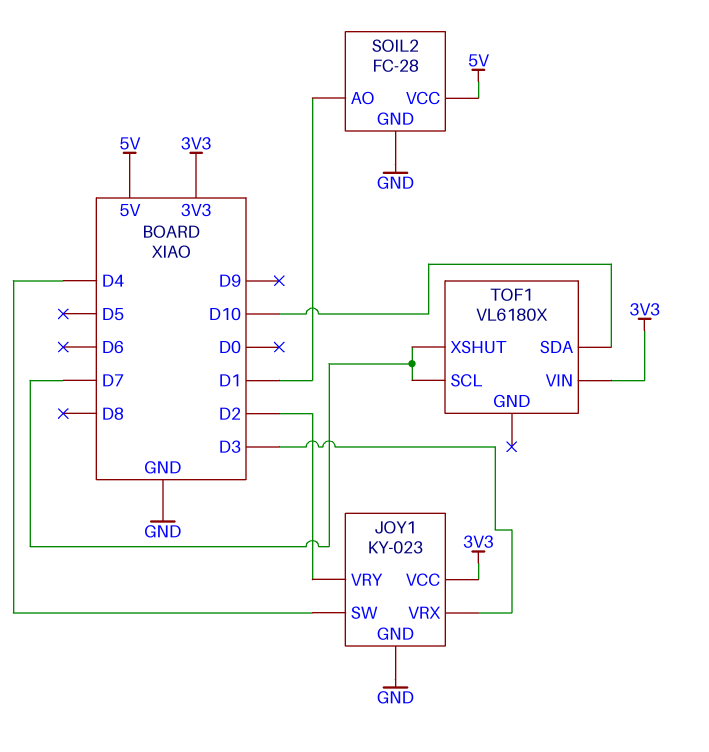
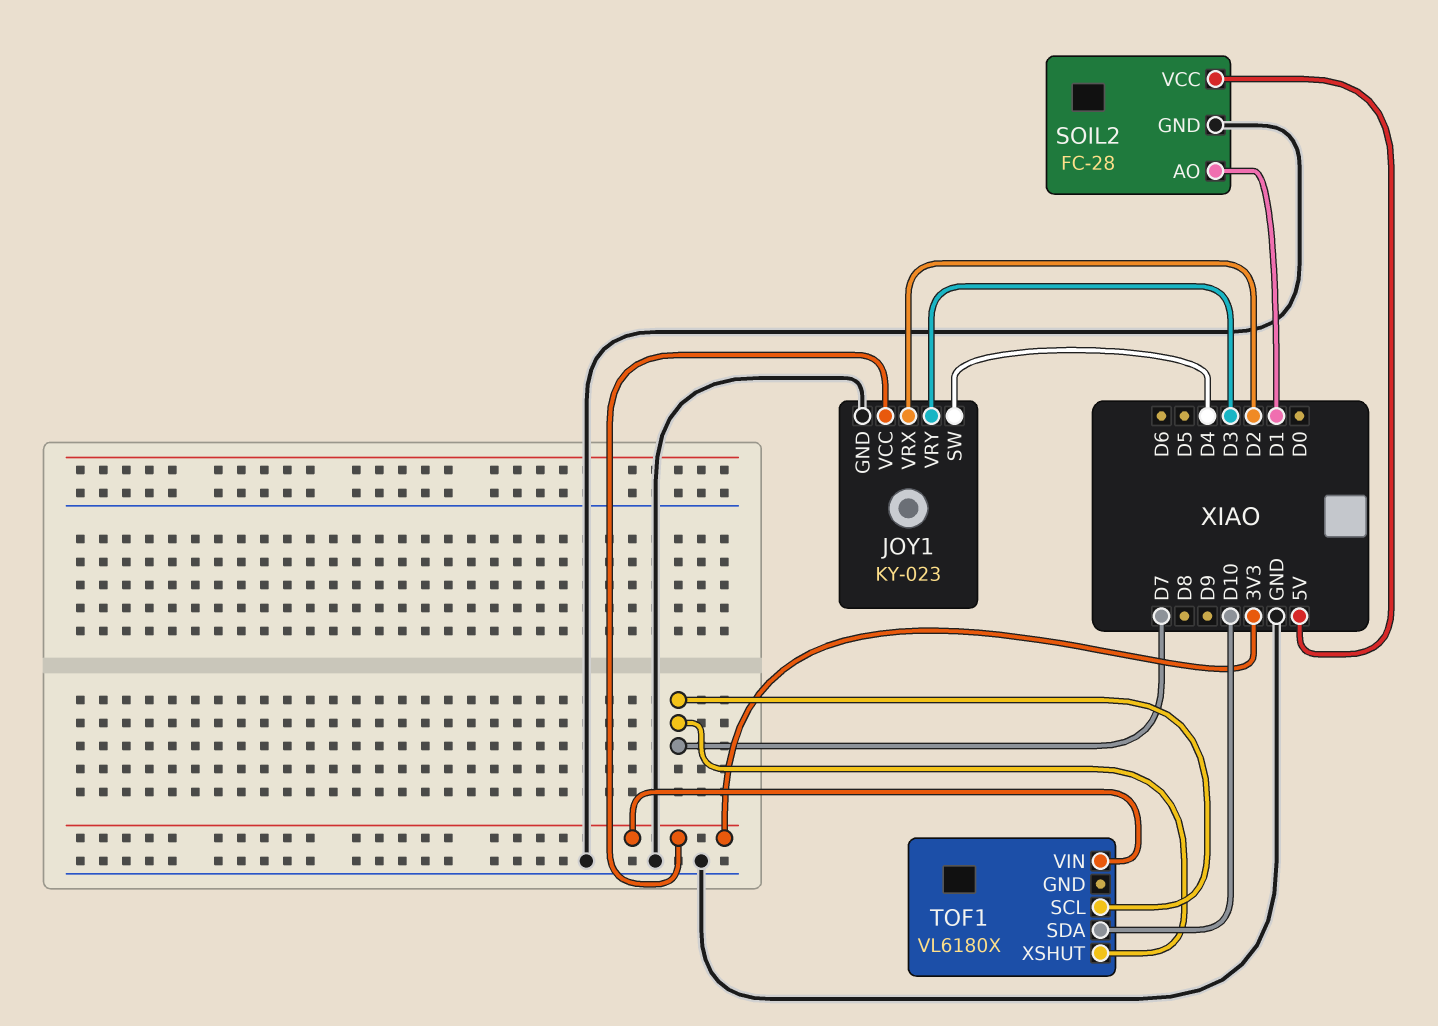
JOY1 pin VRX: D3 -> D2
JOY1 pin VRY: D2 -> D3

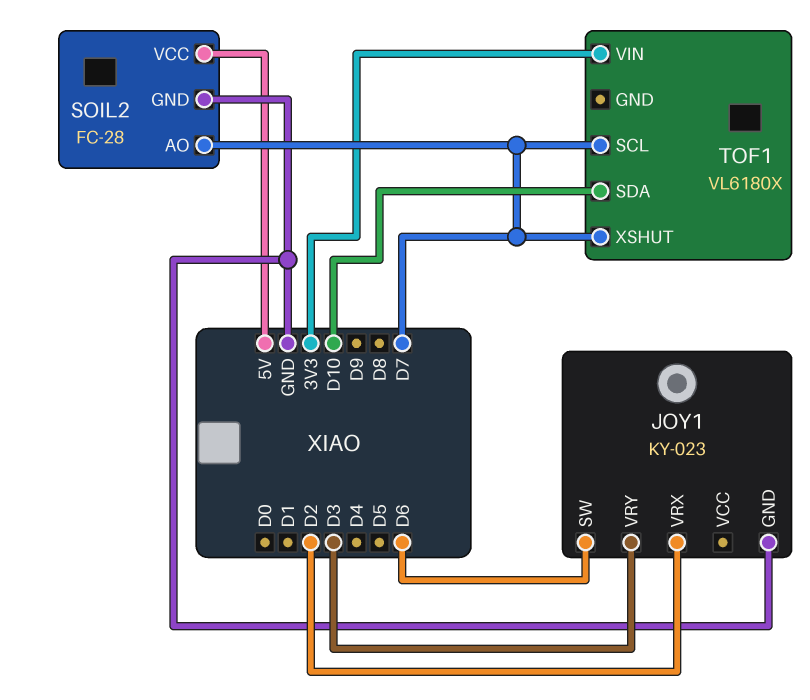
JOY1 pin SW: D4 -> D6
JOY1 pin VCC: 3V3 -> none
SOIL2 pin AO: D1 -> D7

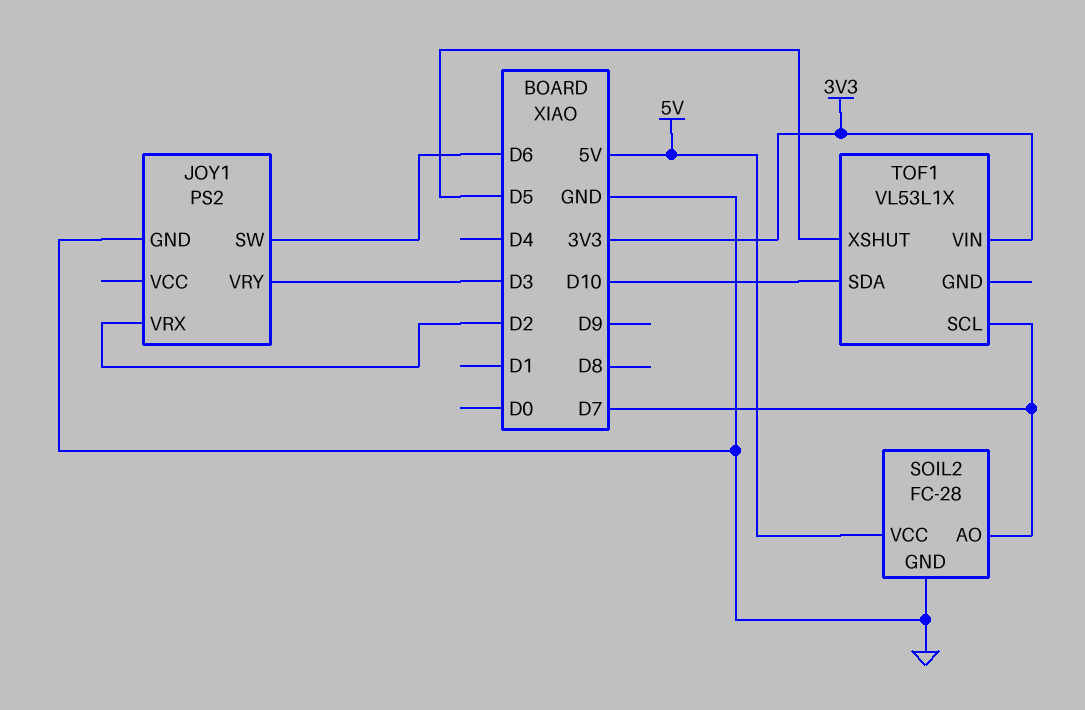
JOY1: KY-023 -> PS2
TOF1: VL6180X -> VL53L1X
TOF1 pin XSHUT: D7 -> D5

